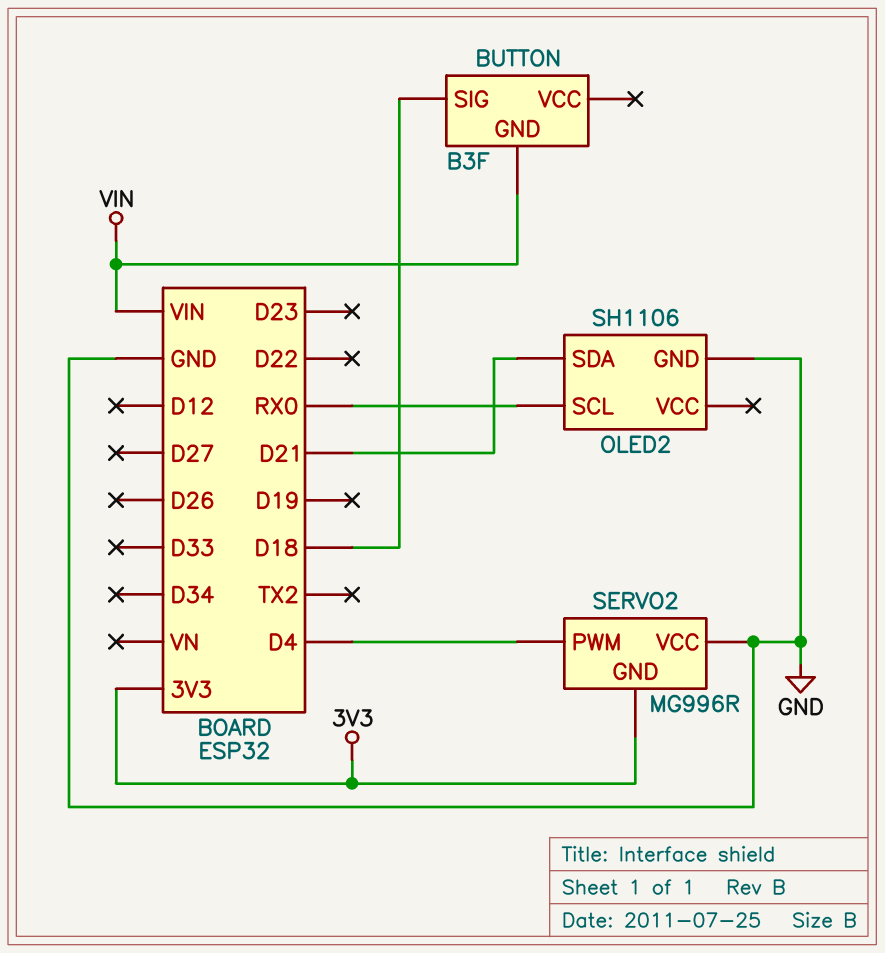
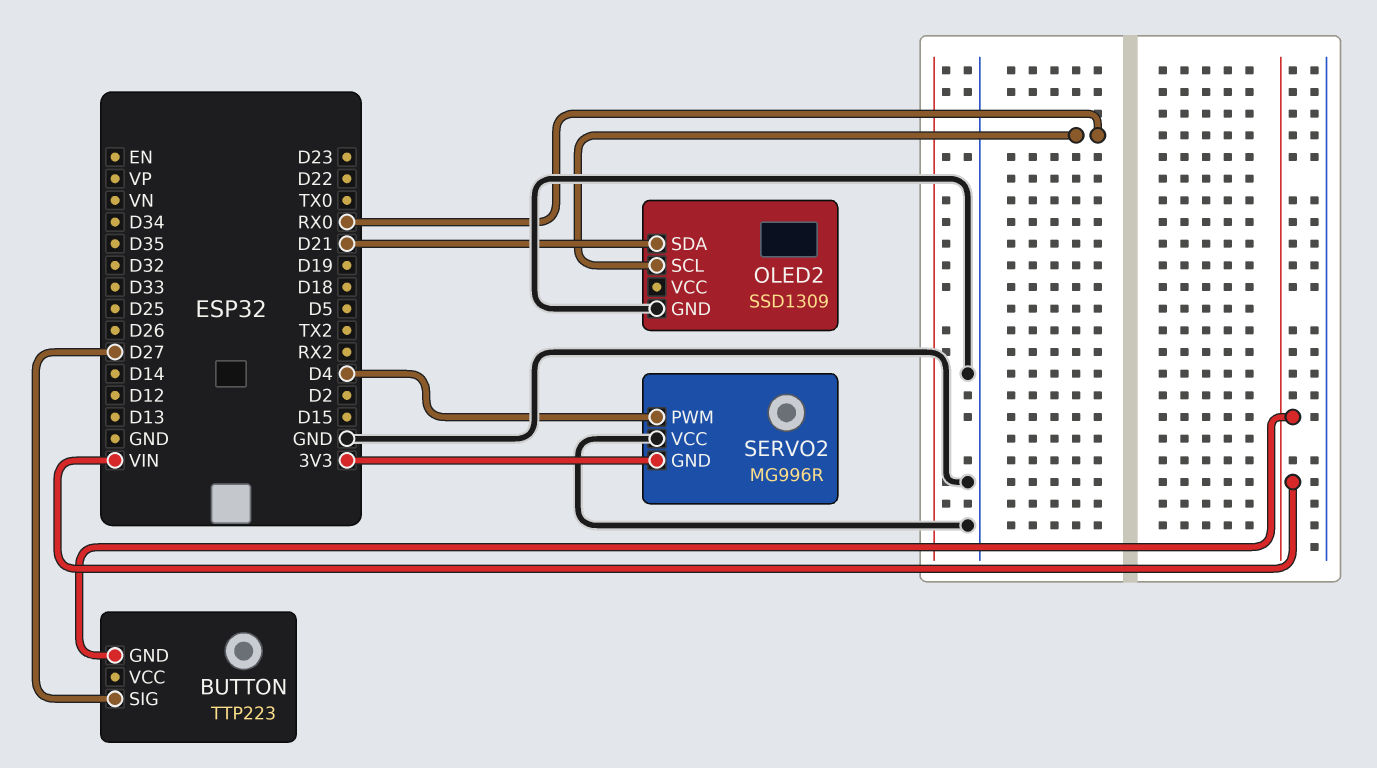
BUTTON: B3F -> TTP223
BUTTON pin SIG: D18 -> D27
OLED2: SH1106 -> SSD1309

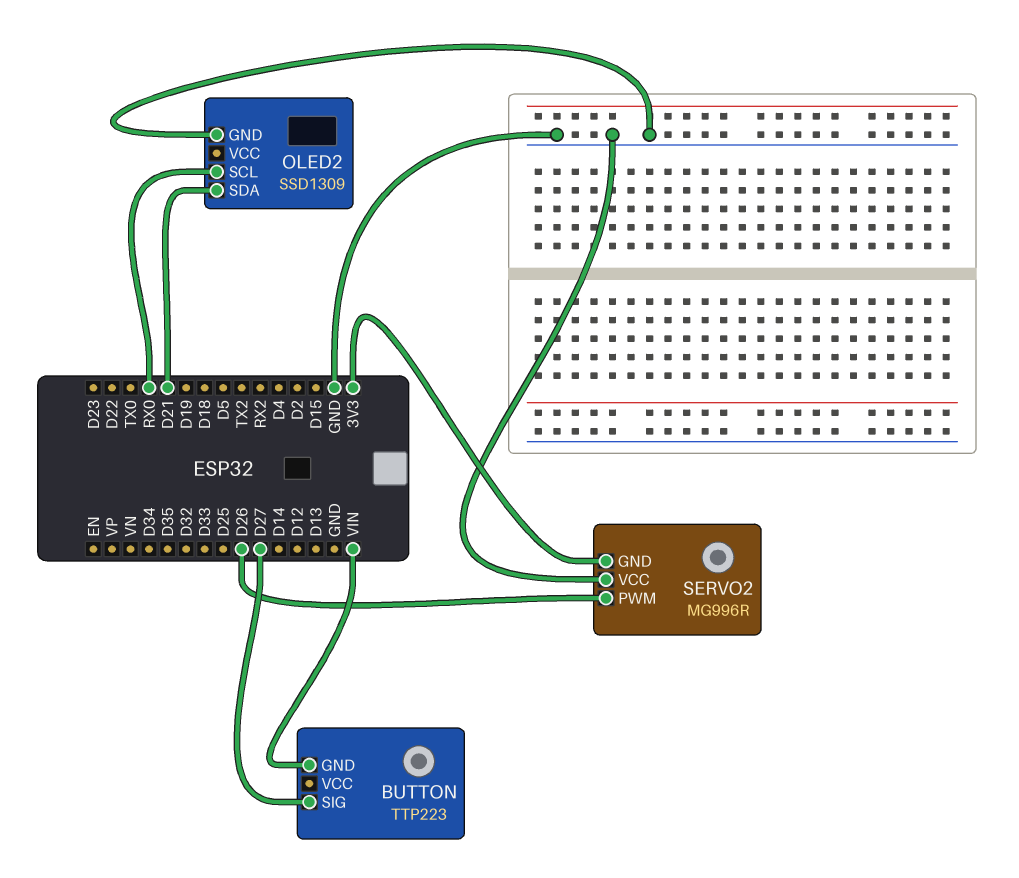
SERVO2 pin PWM: D4 -> D26

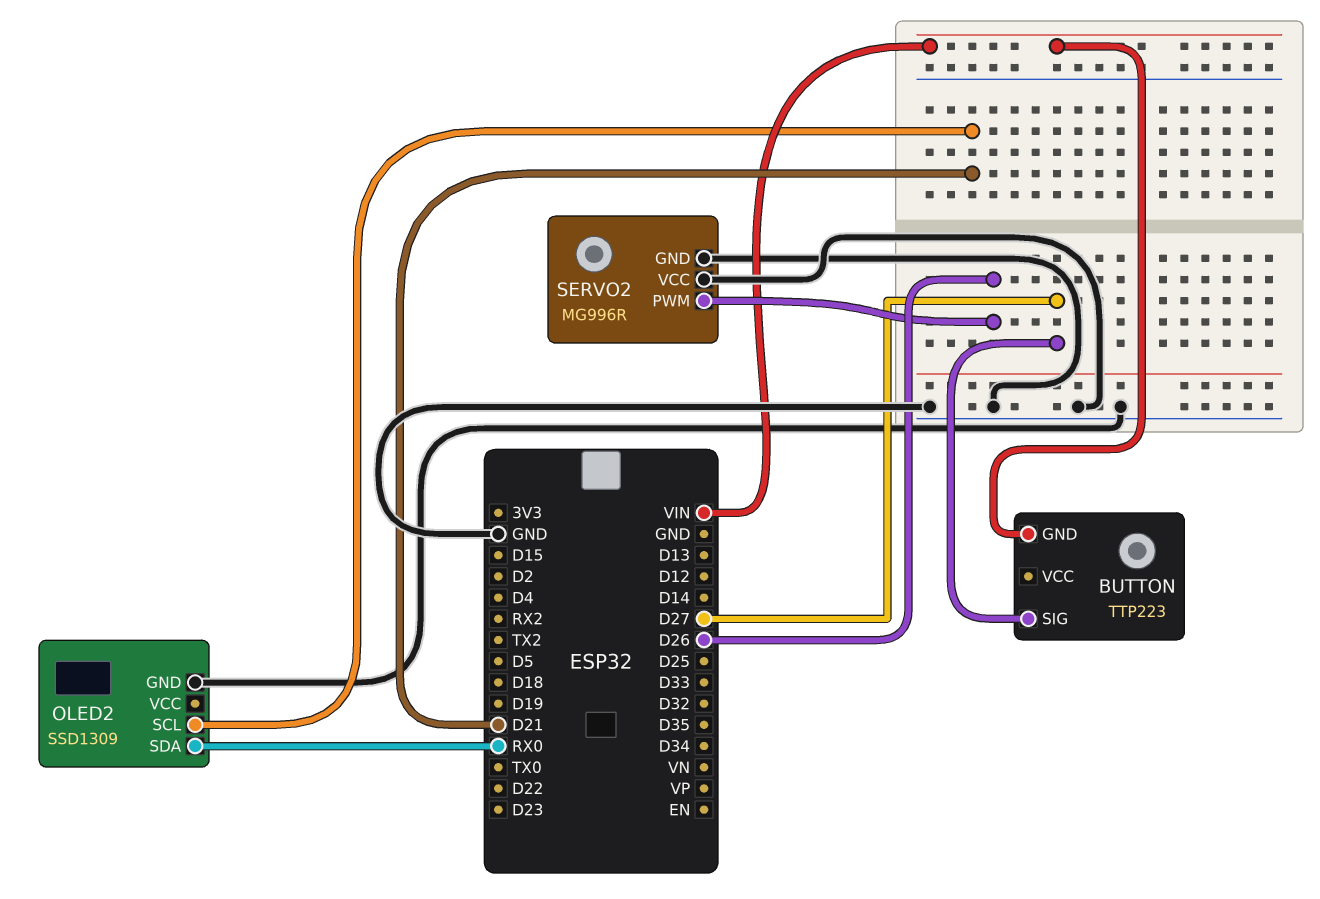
OLED2 pin SCL: RX0 -> D21
OLED2 pin SDA: D21 -> RX0
SERVO2 pin GND: 3V3 -> GND

